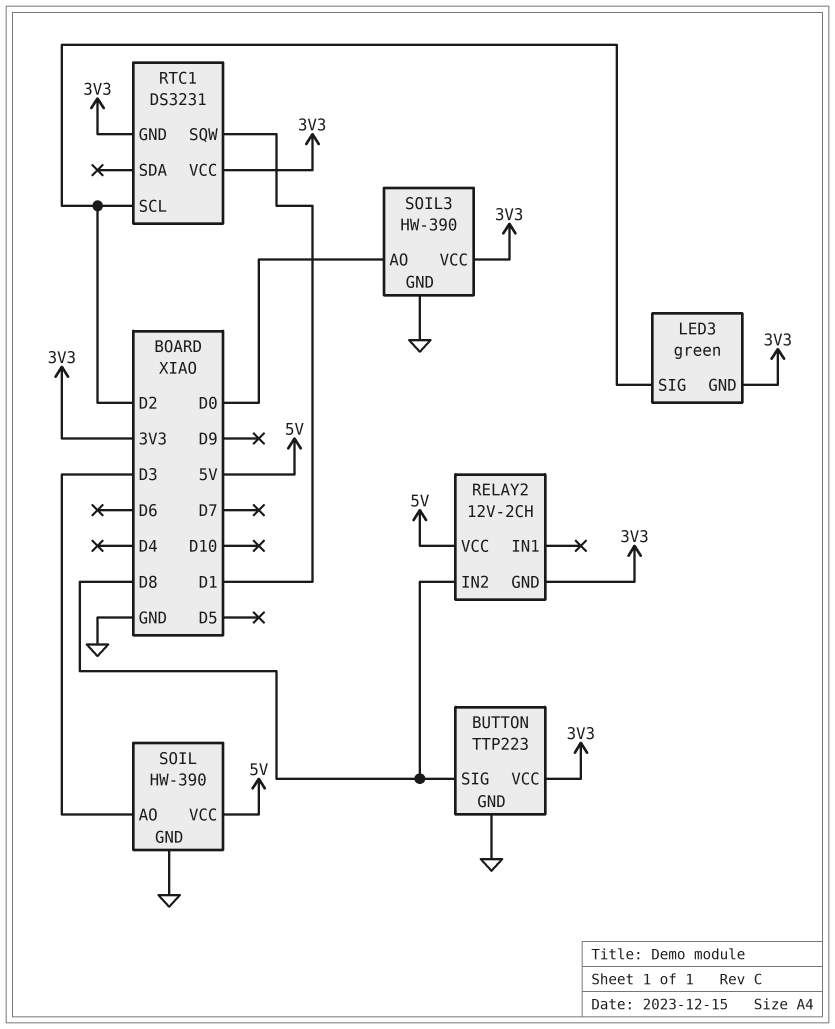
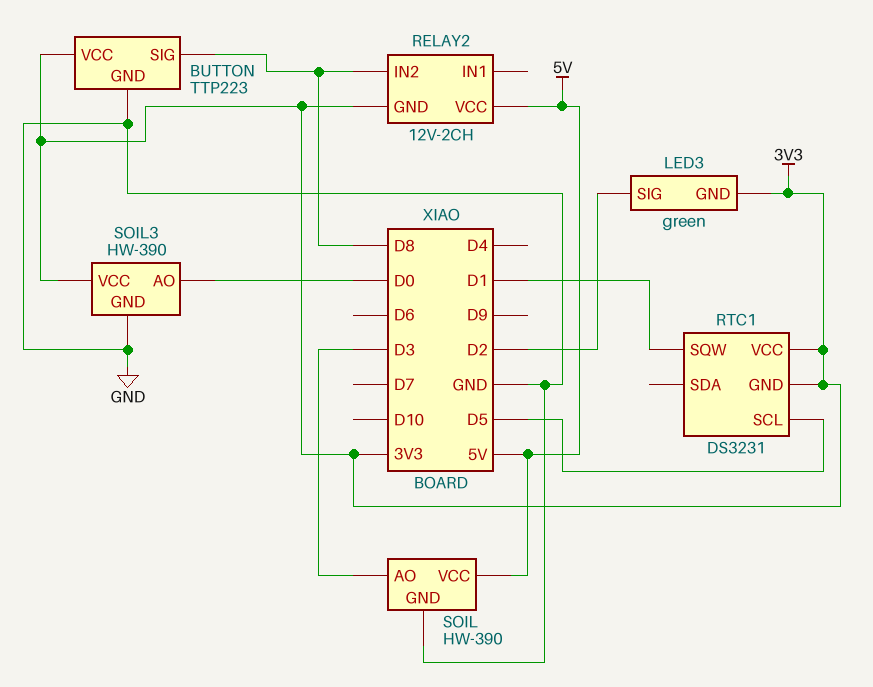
RTC1 pin SCL: D2 -> D5

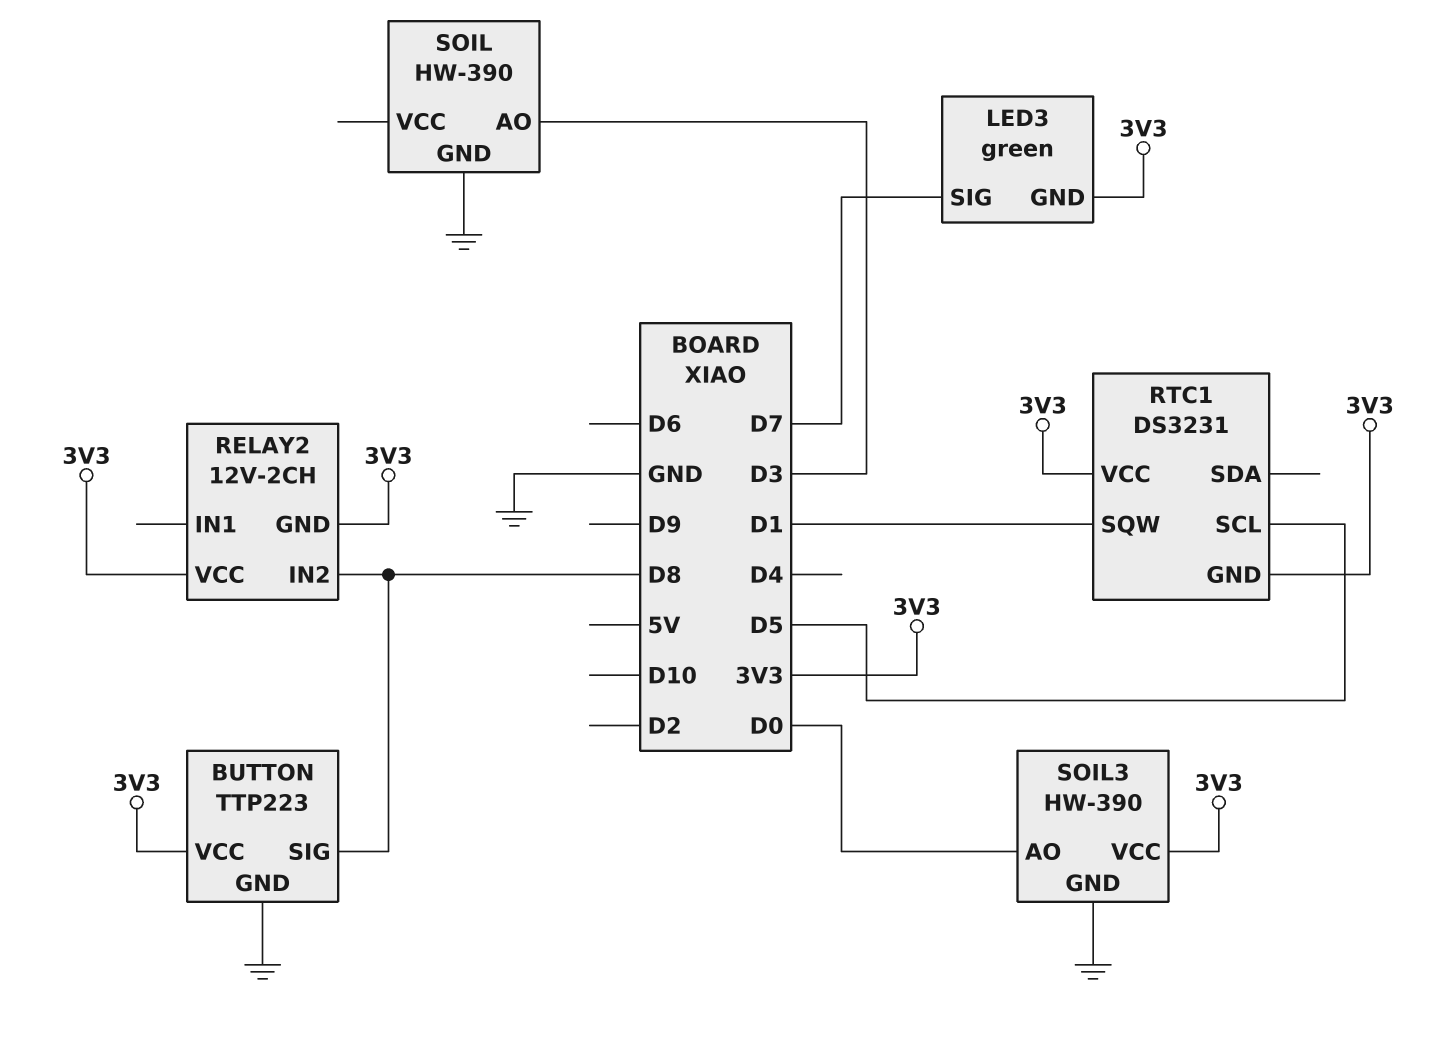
LED3 pin SIG: D2 -> D7
RELAY2 pin VCC: 5V -> 3V3
SOIL pin VCC: 5V -> none

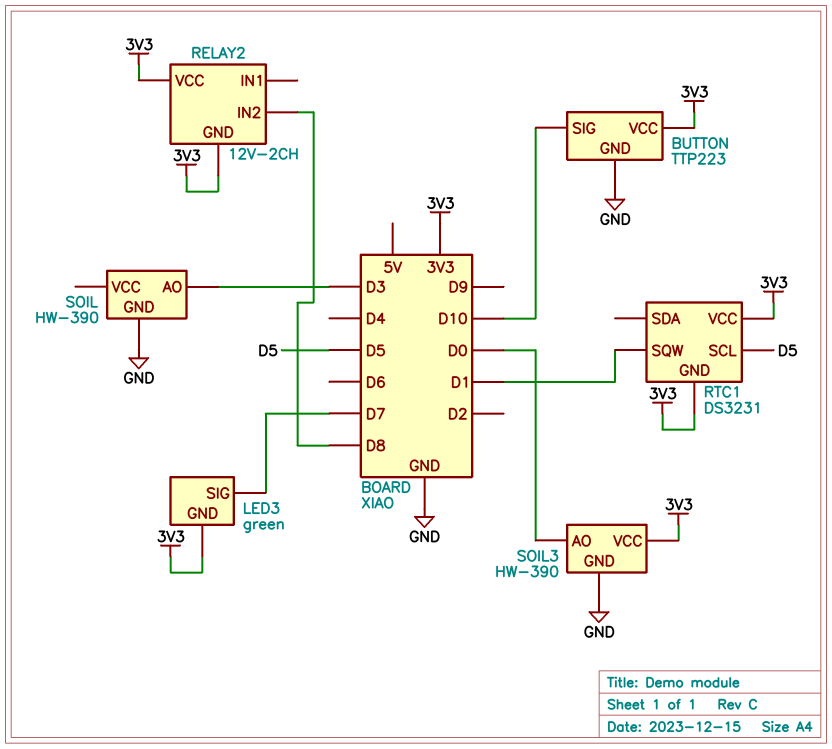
BUTTON pin SIG: D8 -> D10

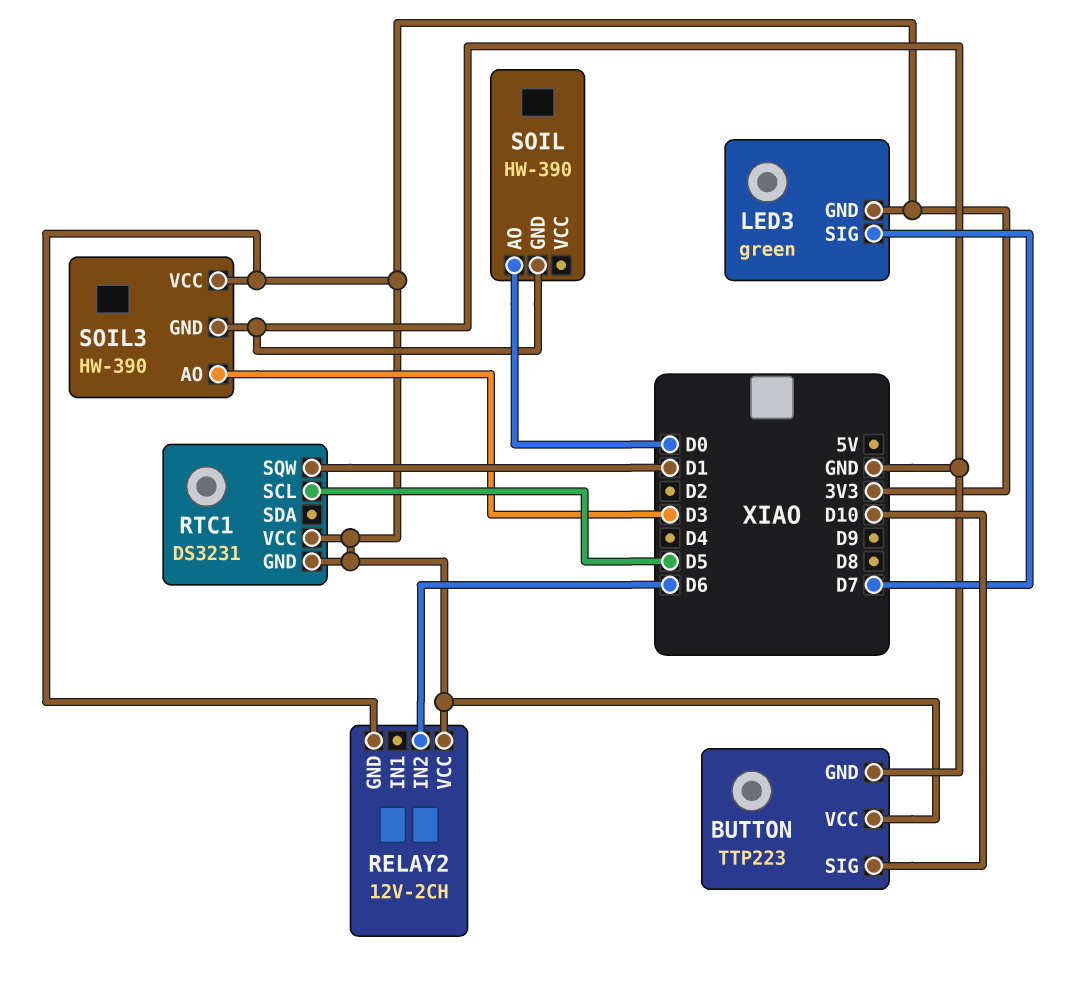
RELAY2 pin IN2: D8 -> D6
SOIL pin AO: D3 -> D0
SOIL3 pin AO: D0 -> D3

